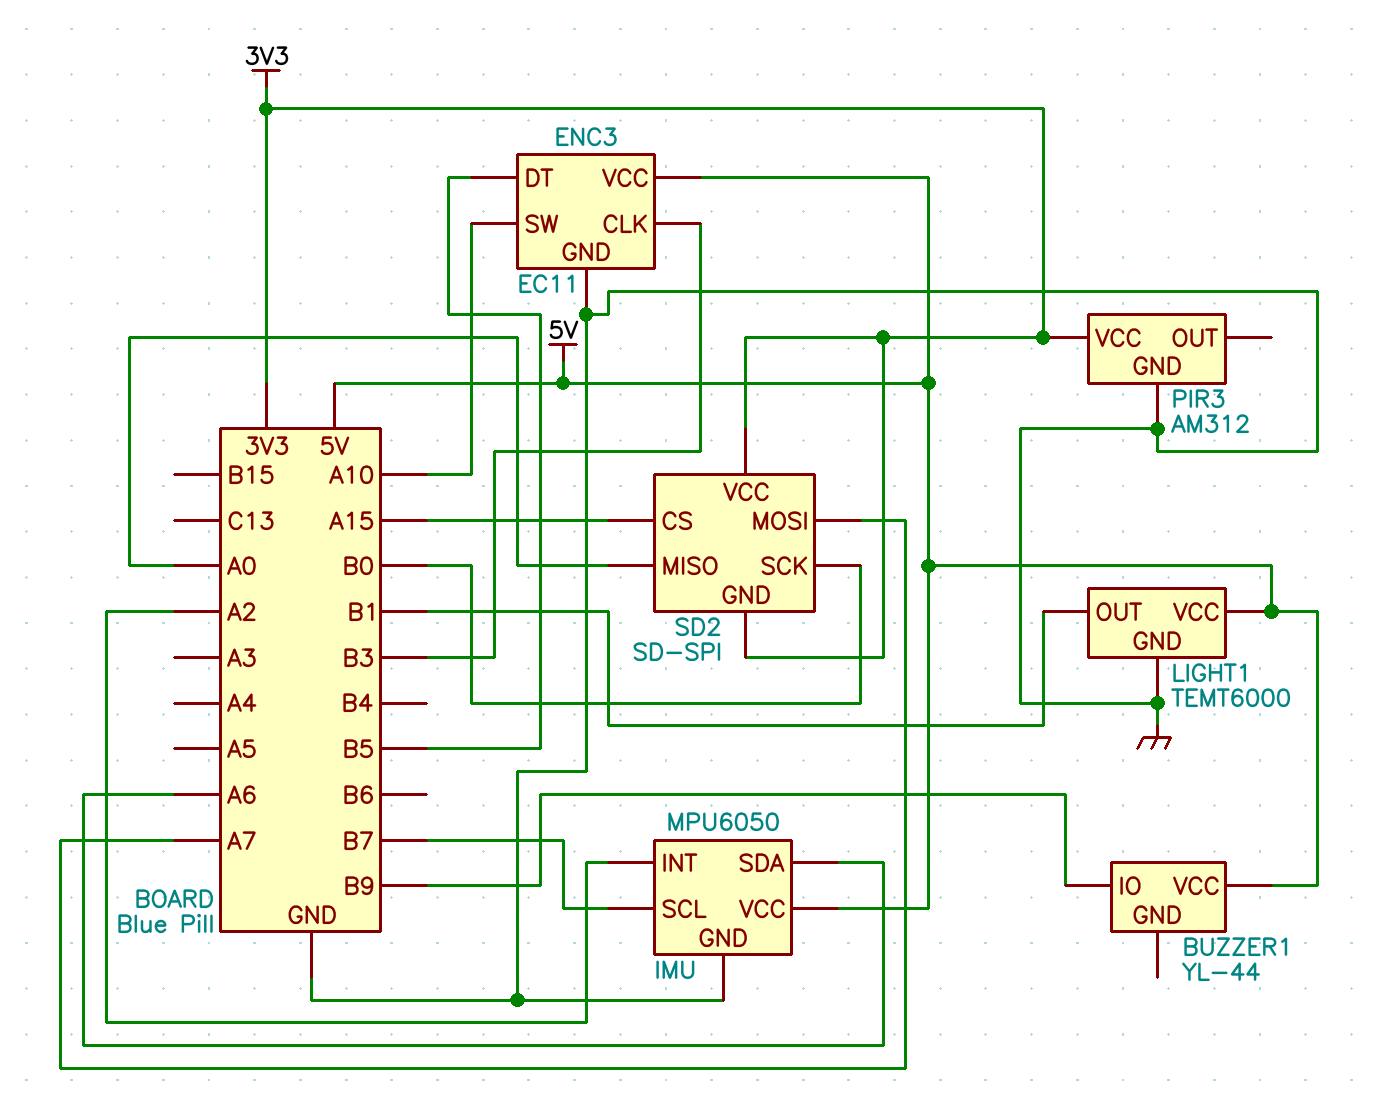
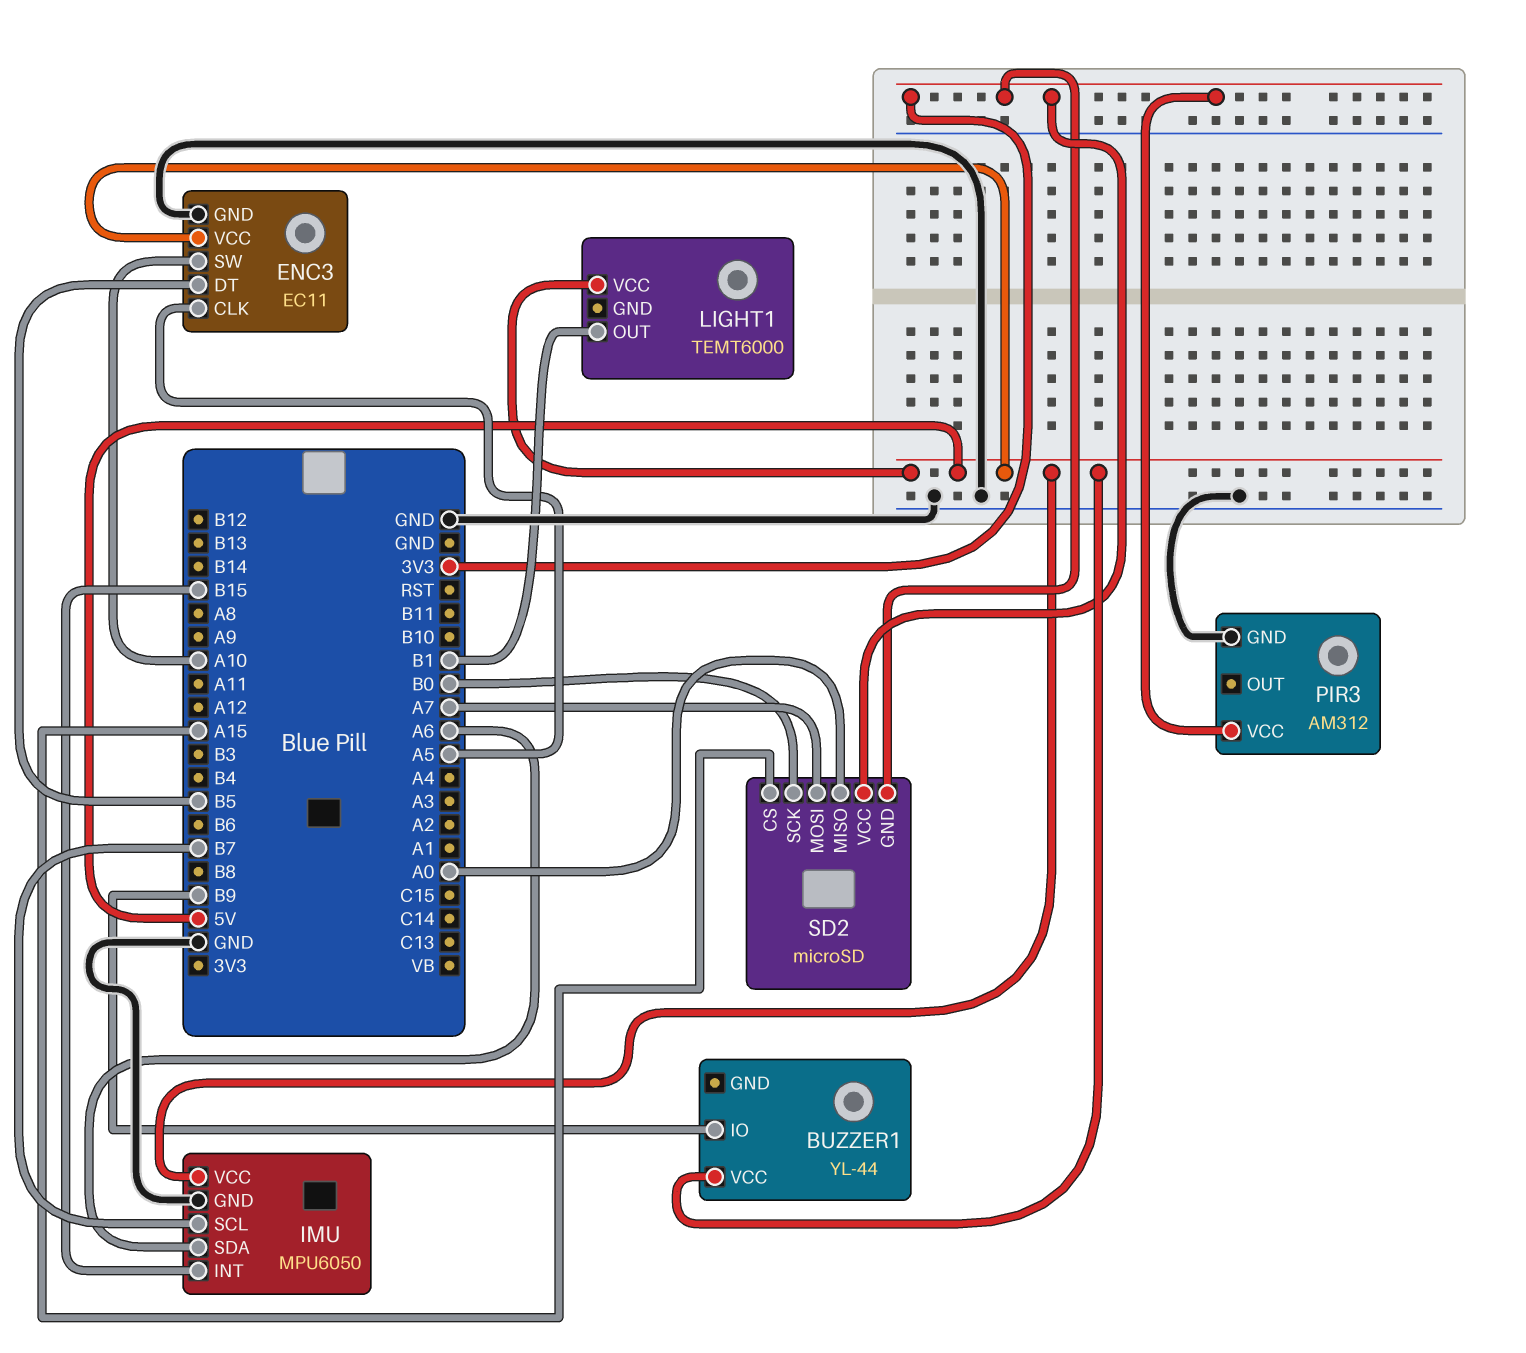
ENC3 pin CLK: B3 -> A5
IMU pin INT: A2 -> B15
LIGHT1 pin GND: GND -> none
SD2: SD-SPI -> microSD

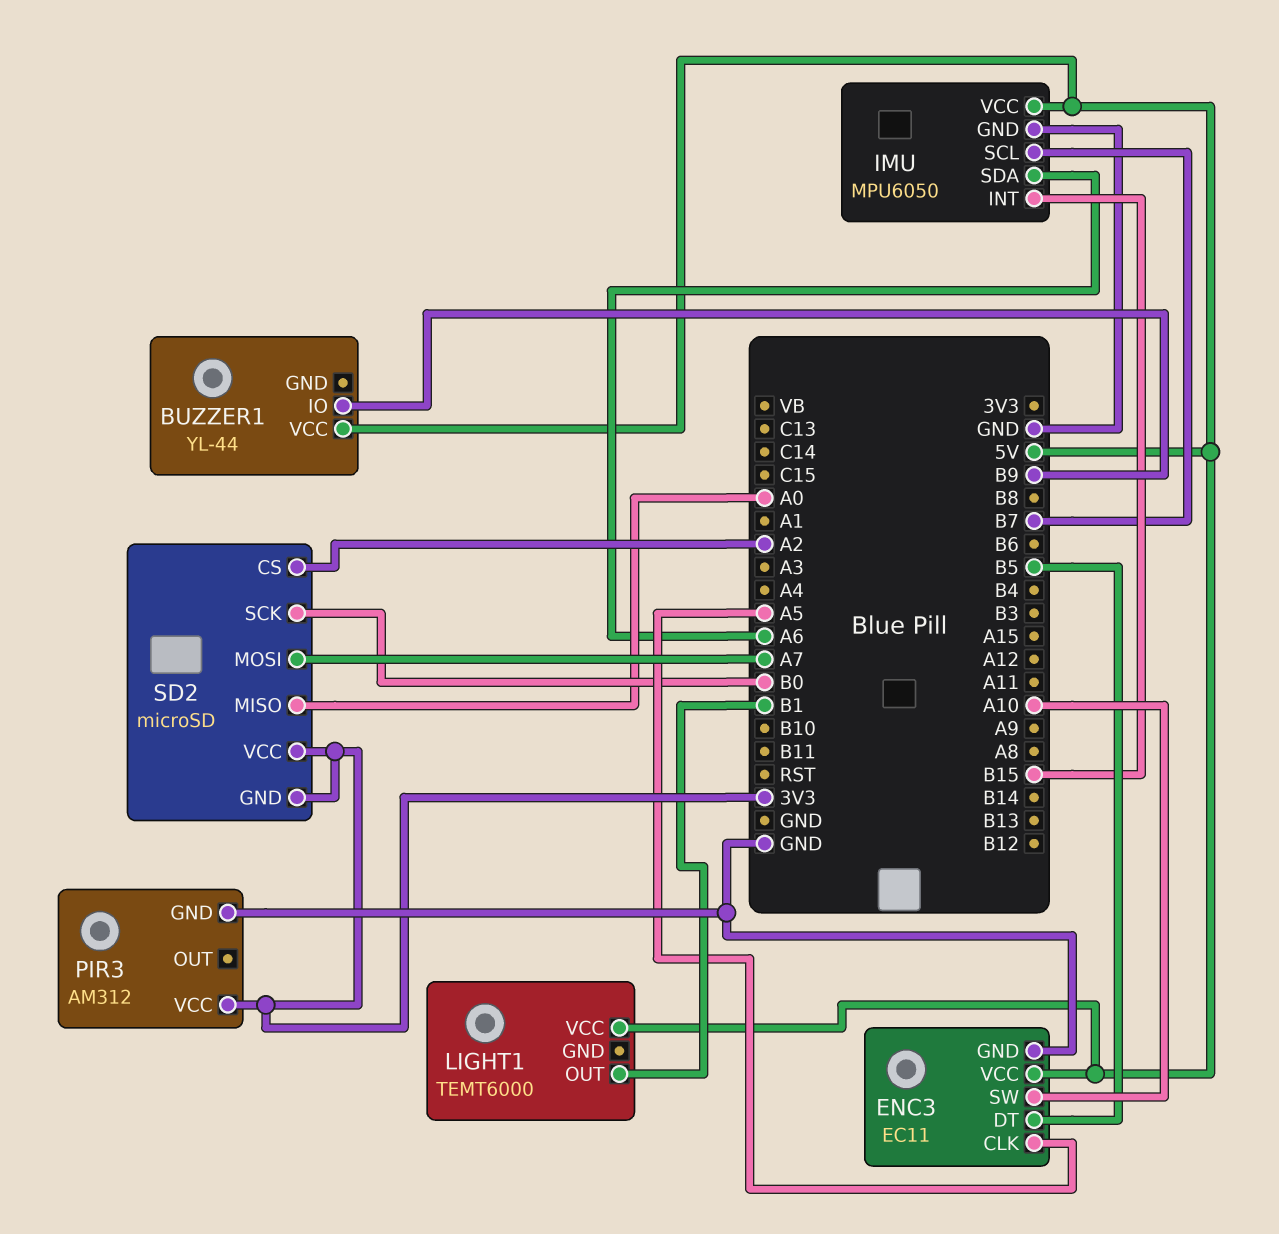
SD2 pin CS: A15 -> A2

